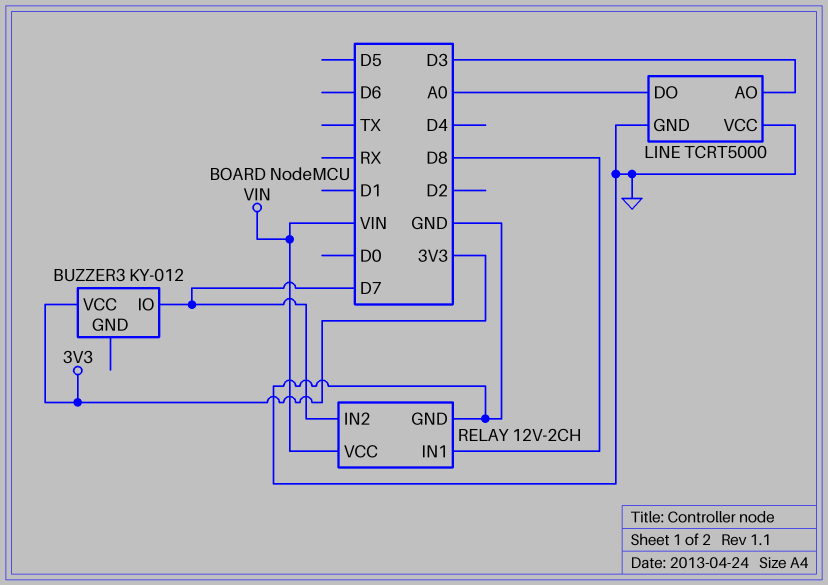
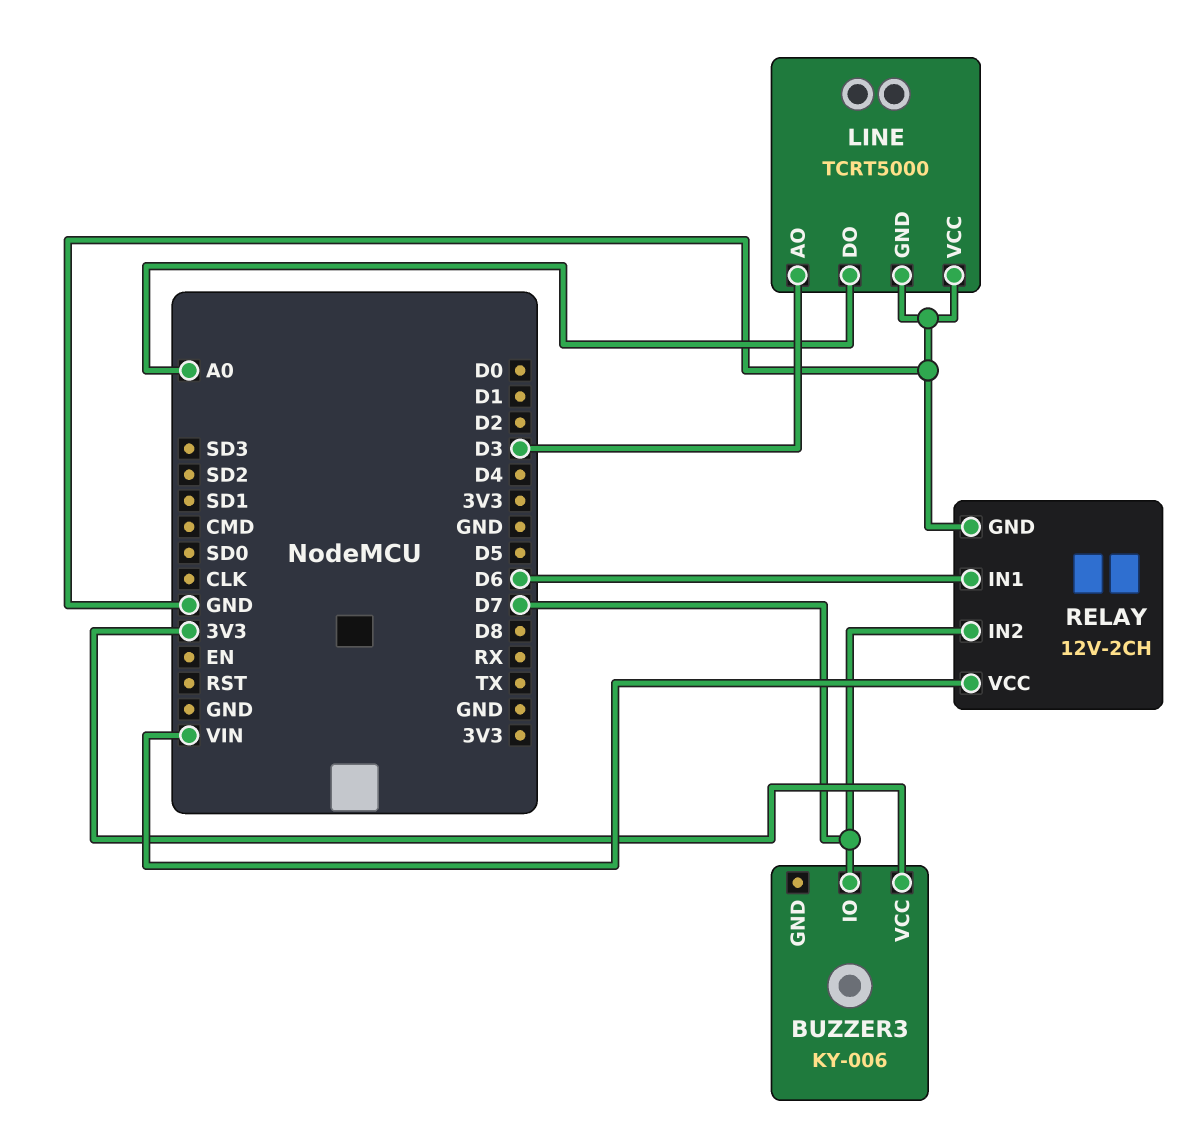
BUZZER3: KY-012 -> KY-006
RELAY pin IN1: D8 -> D6

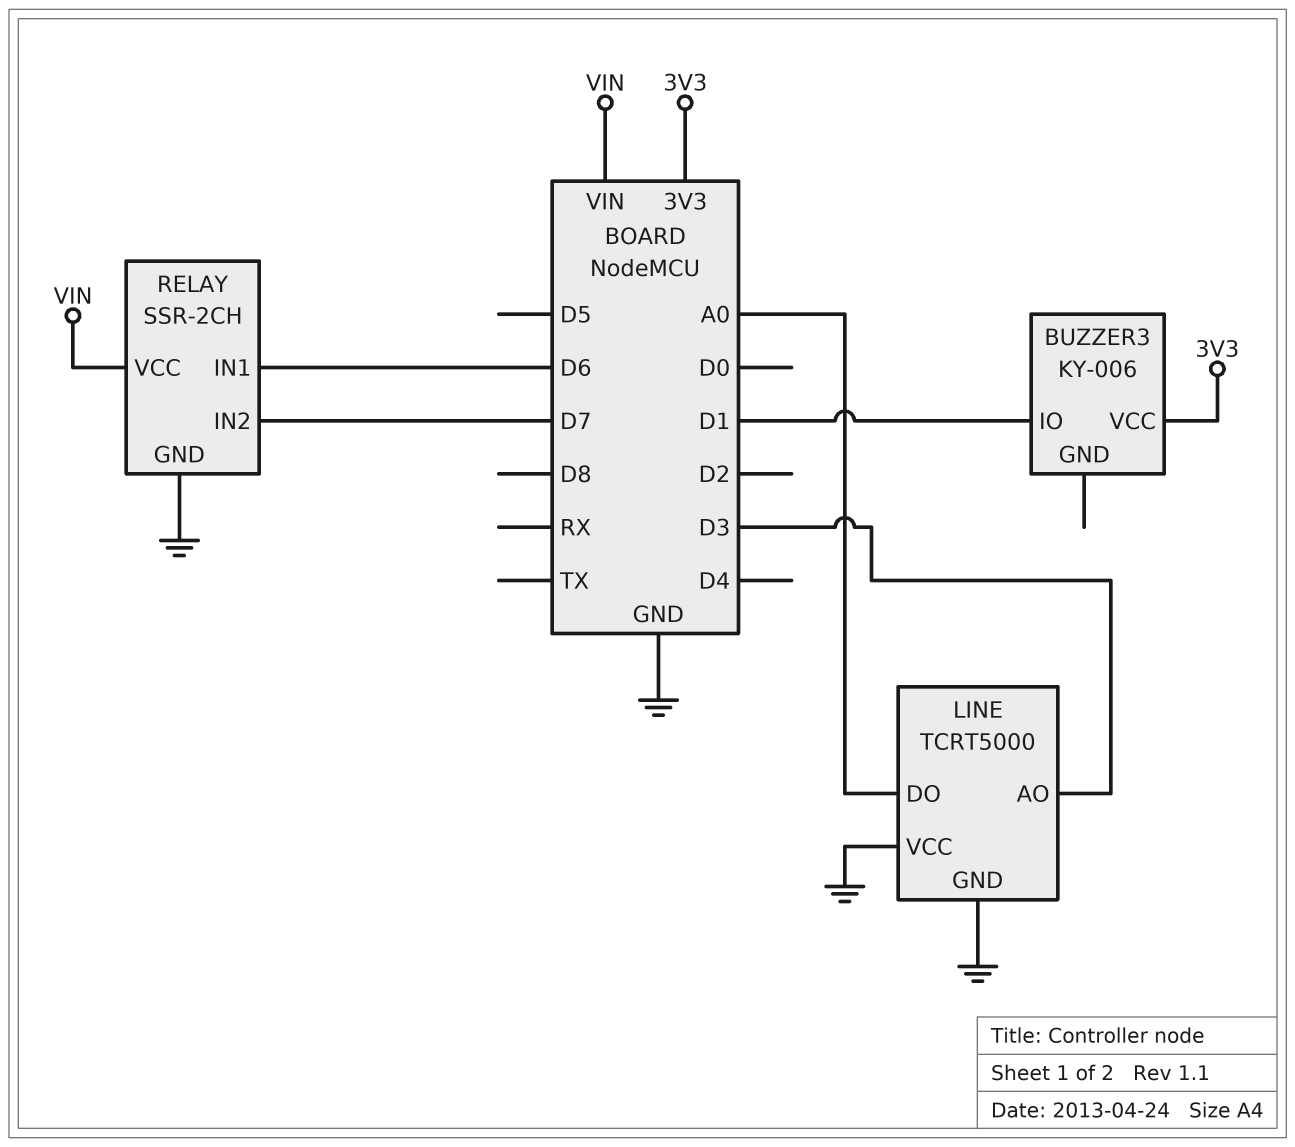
BUZZER3 pin IO: D7 -> D1
RELAY: 12V-2CH -> SSR-2CH

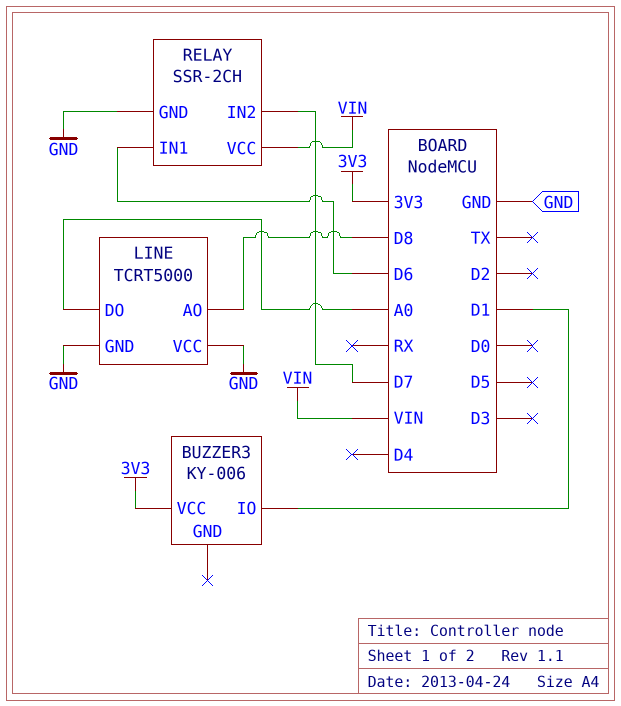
LINE pin AO: D3 -> D8

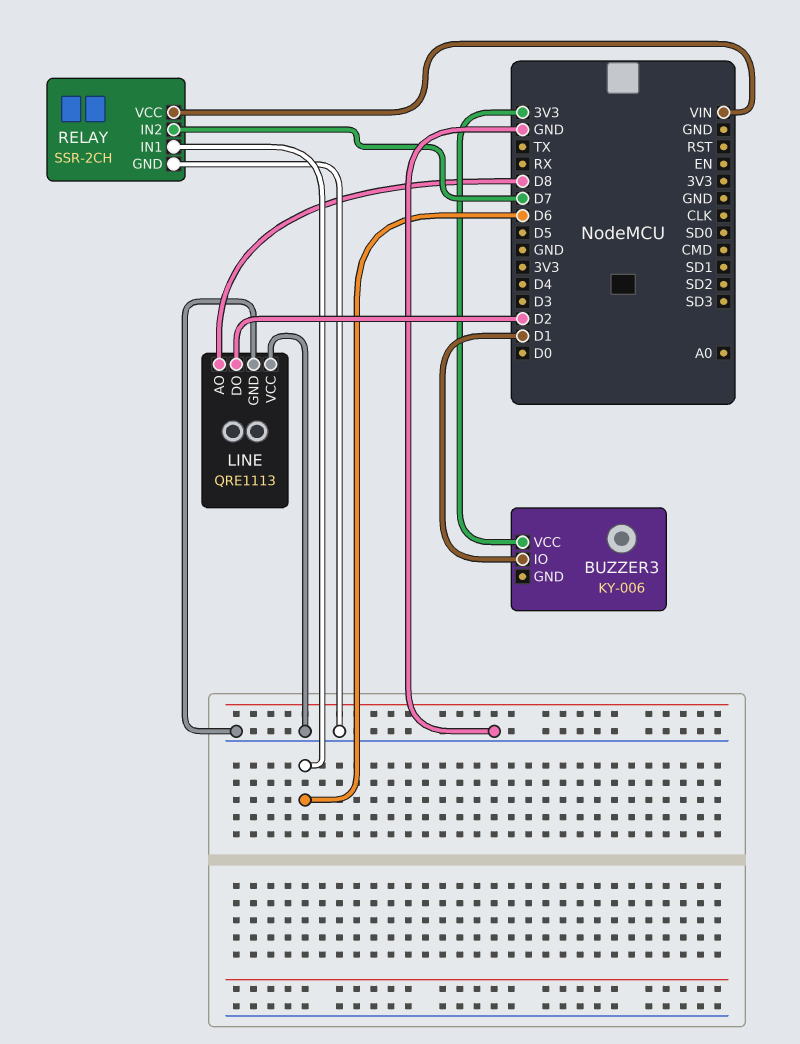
LINE: TCRT5000 -> QRE1113
LINE pin DO: A0 -> D2

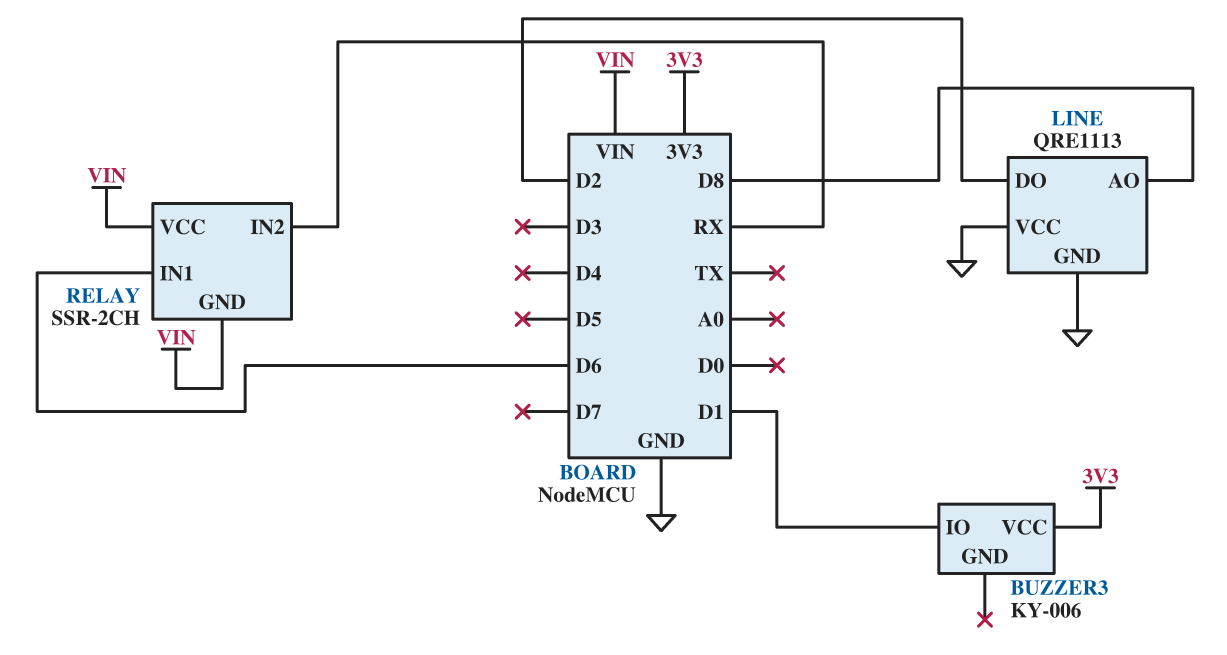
RELAY pin GND: GND -> VIN
RELAY pin IN2: D7 -> RX

